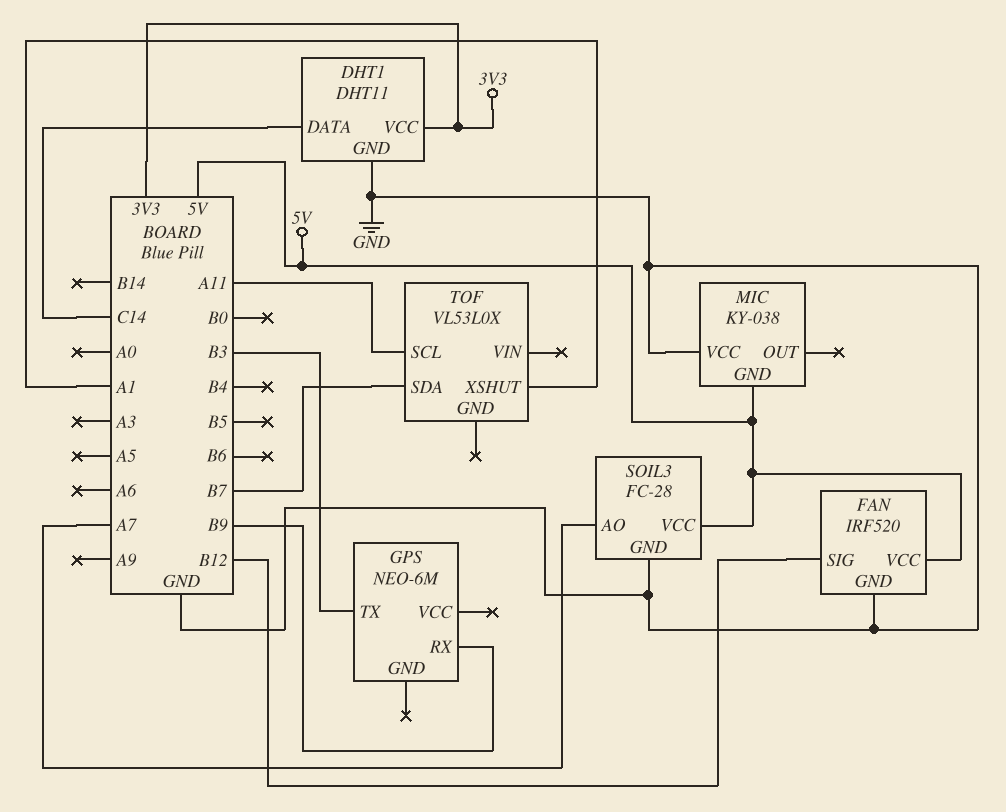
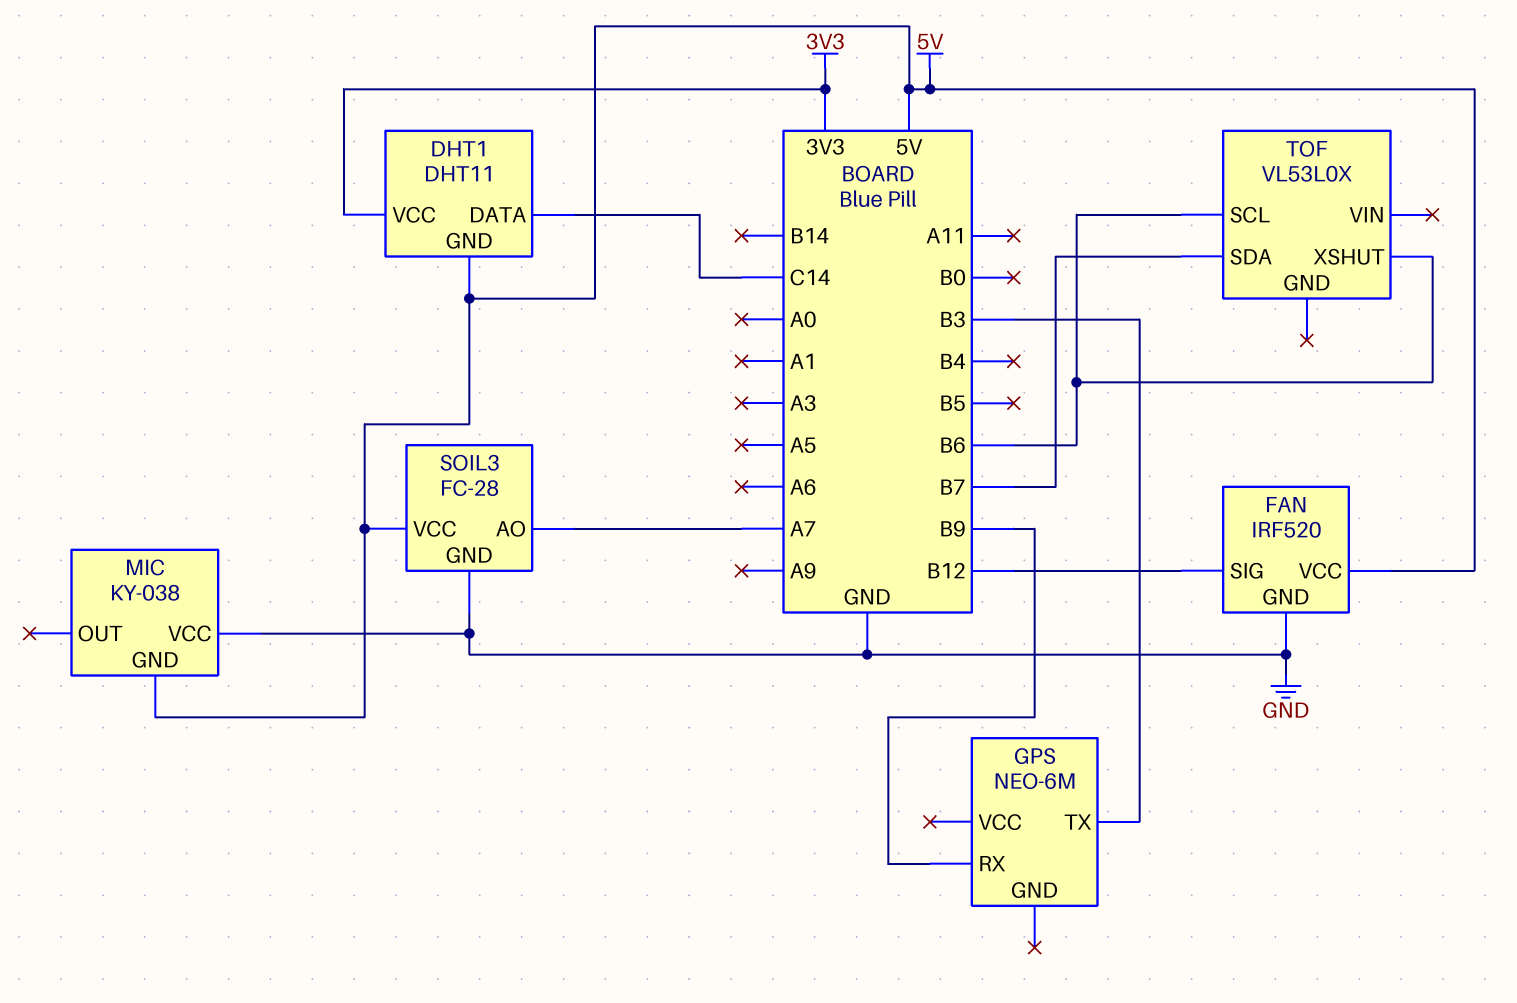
DHT1 pin GND: GND -> 5V
TOF pin SCL: A11 -> B6
TOF pin XSHUT: A1 -> B6

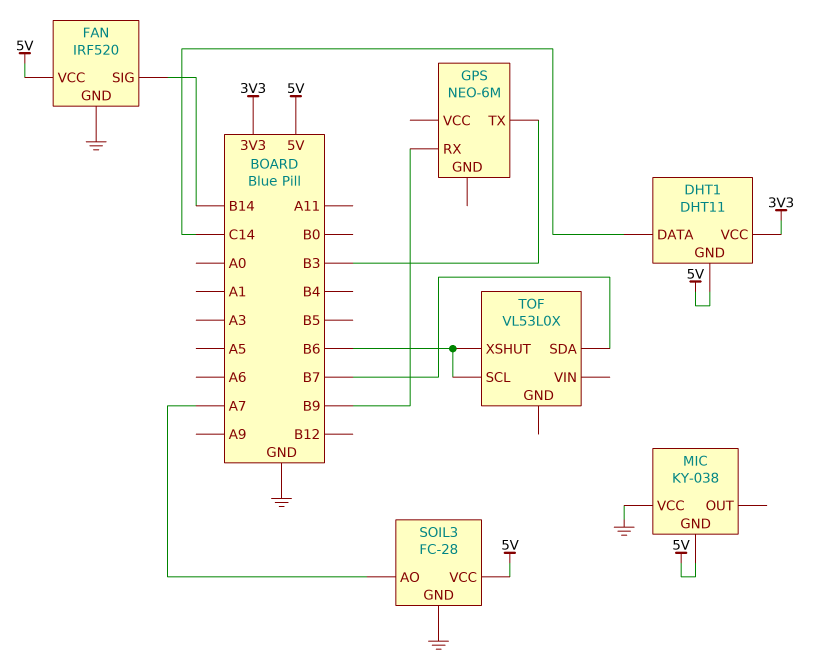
FAN pin SIG: B12 -> B14

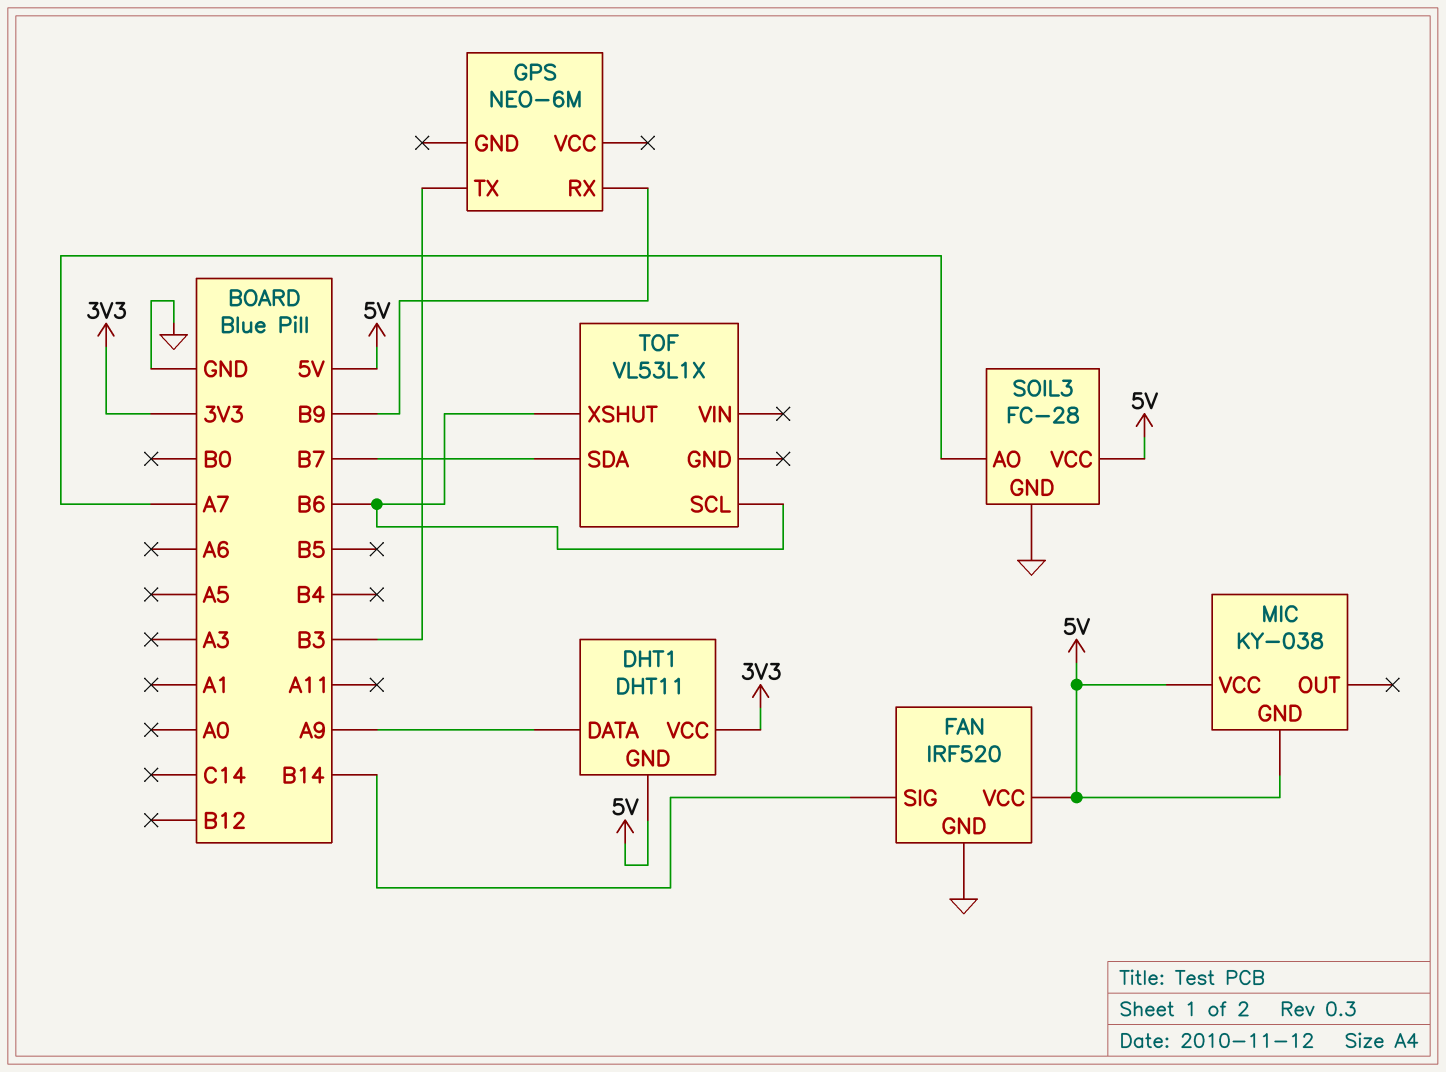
DHT1 pin DATA: C14 -> A9
MIC pin VCC: GND -> 5V
TOF: VL53L0X -> VL53L1X

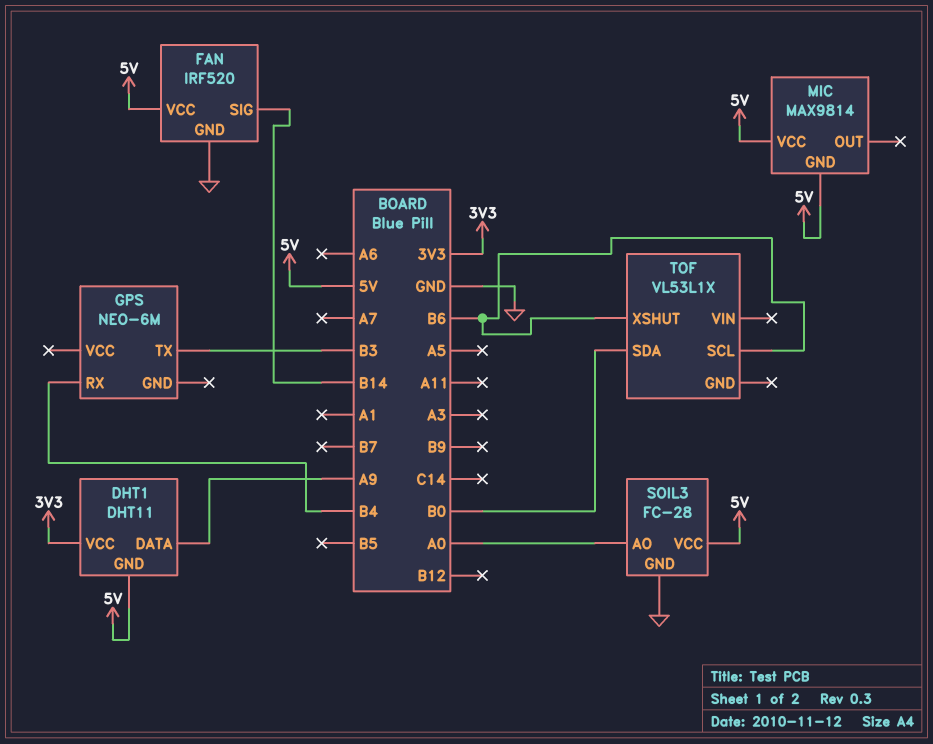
GPS pin RX: B9 -> B4
MIC: KY-038 -> MAX9814
SOIL3 pin AO: A7 -> A0
TOF pin SDA: B7 -> B0

